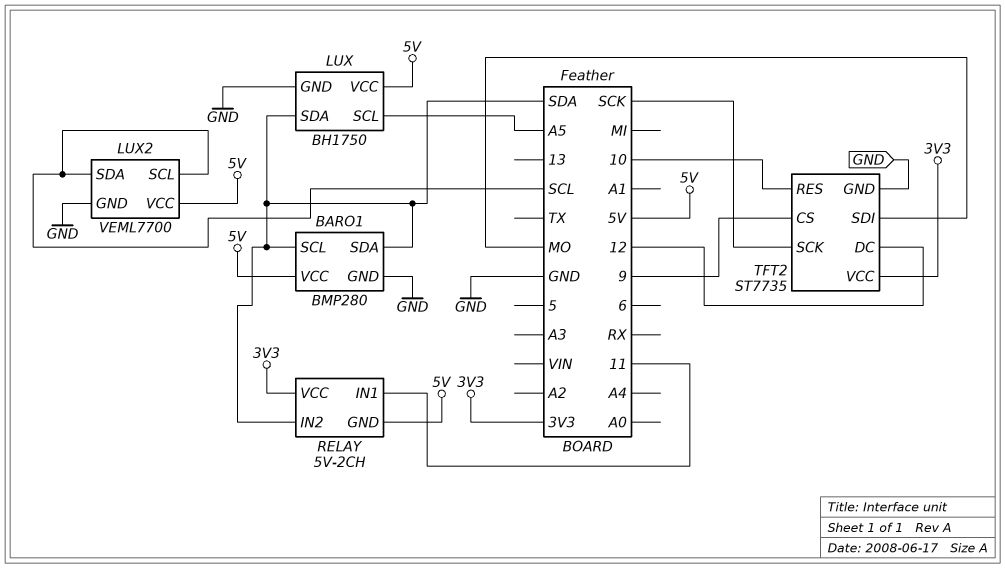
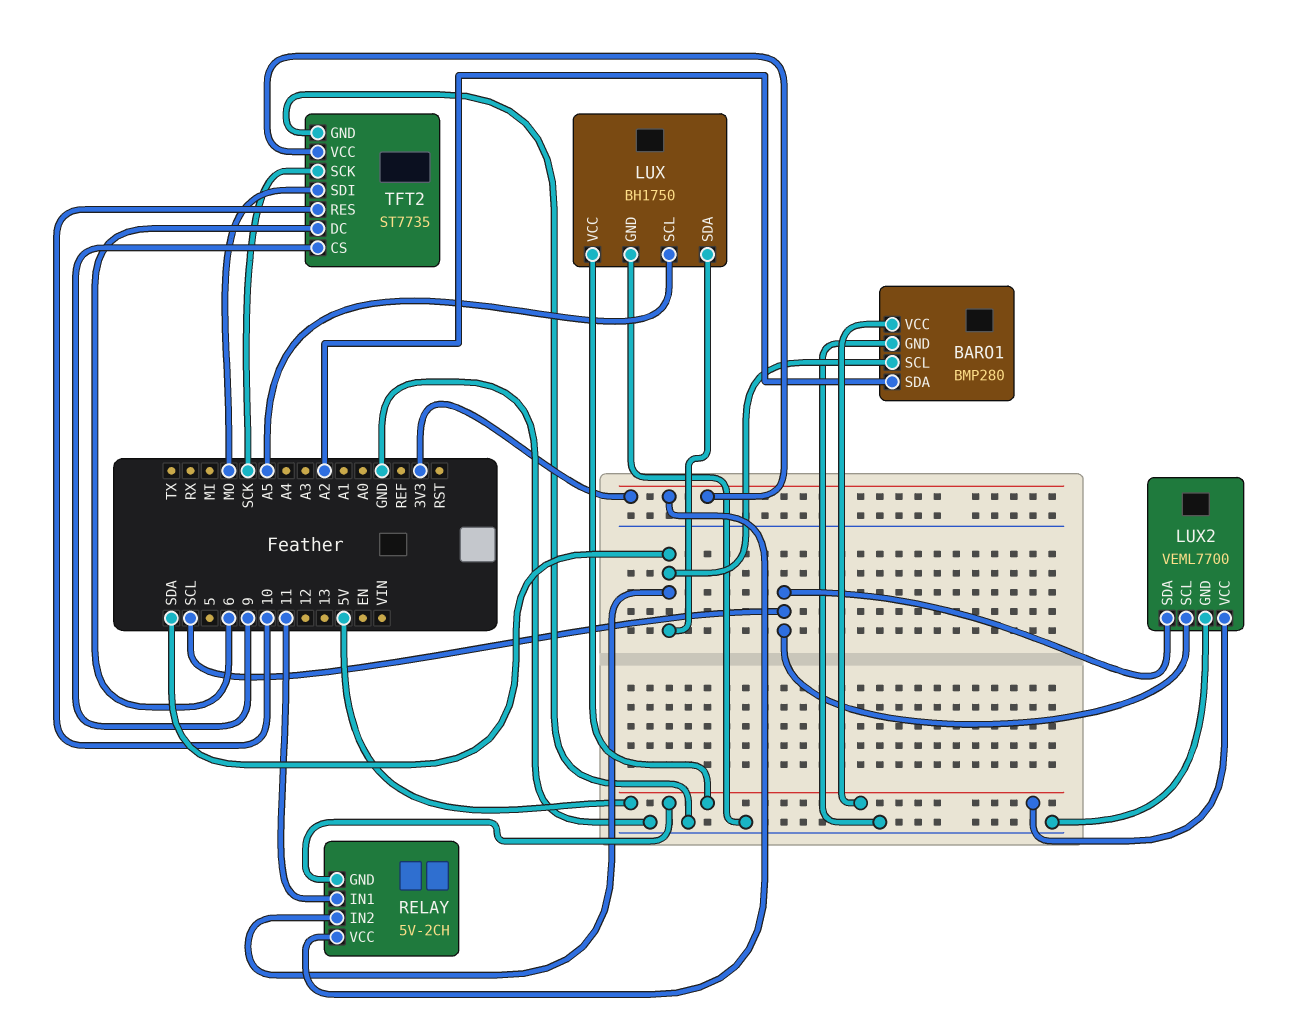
BARO1 pin SDA: SDA -> A2
TFT2 pin DC: 12 -> 6

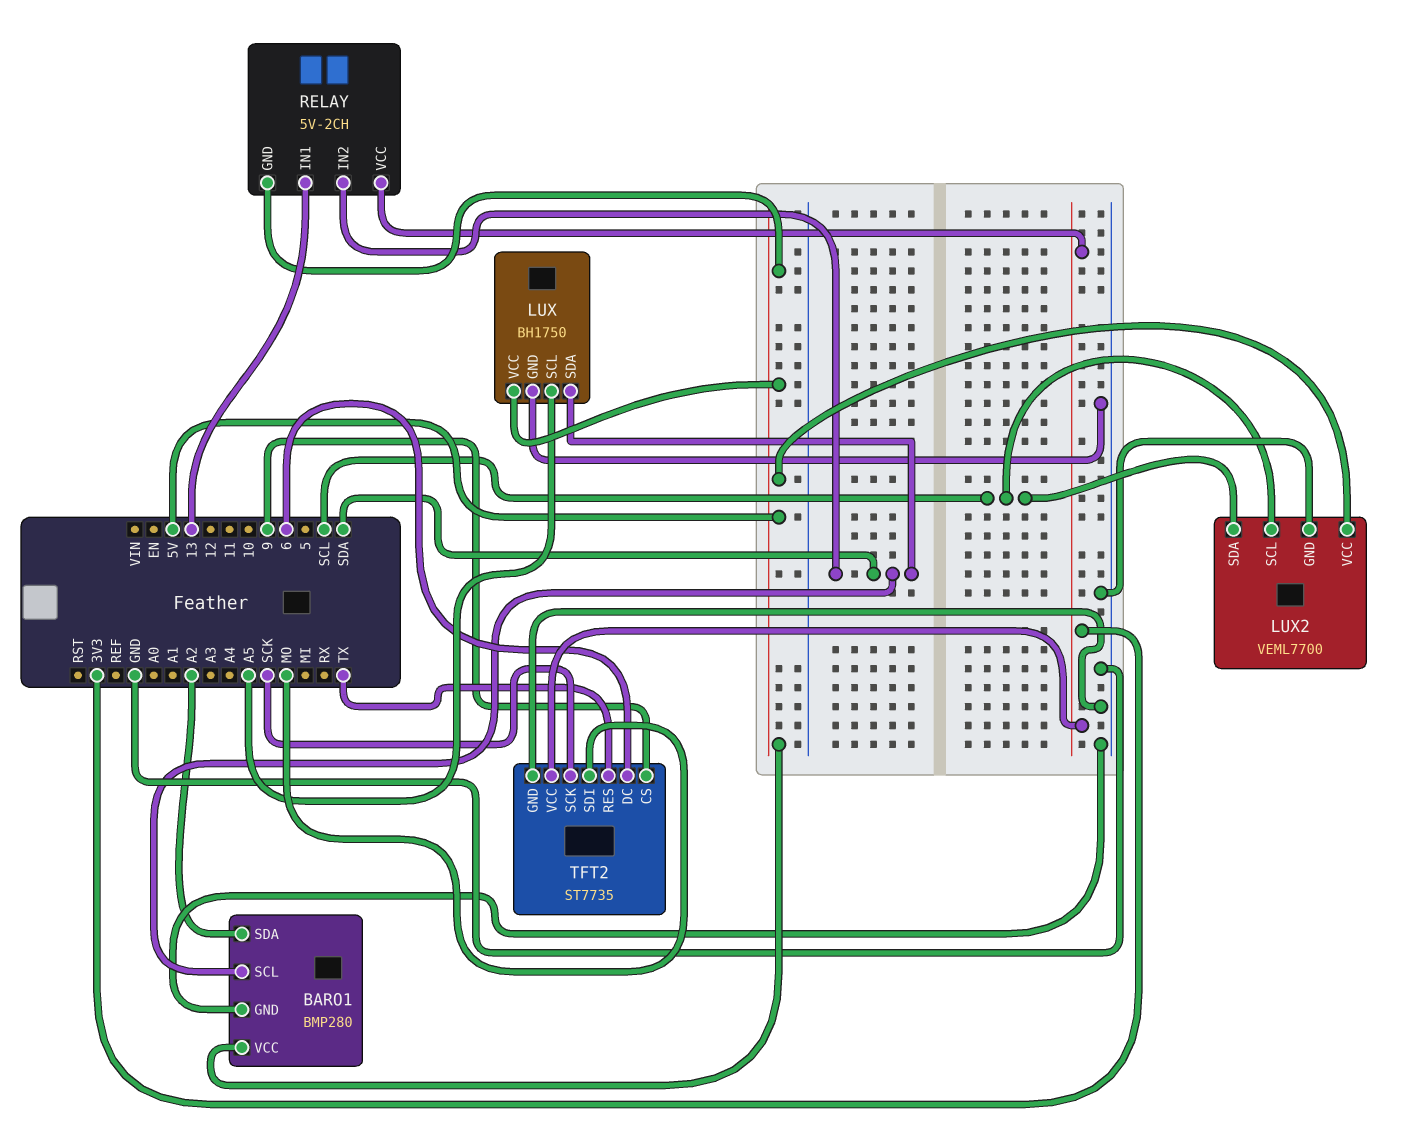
RELAY pin IN1: 11 -> 13
TFT2 pin RES: 10 -> TX

